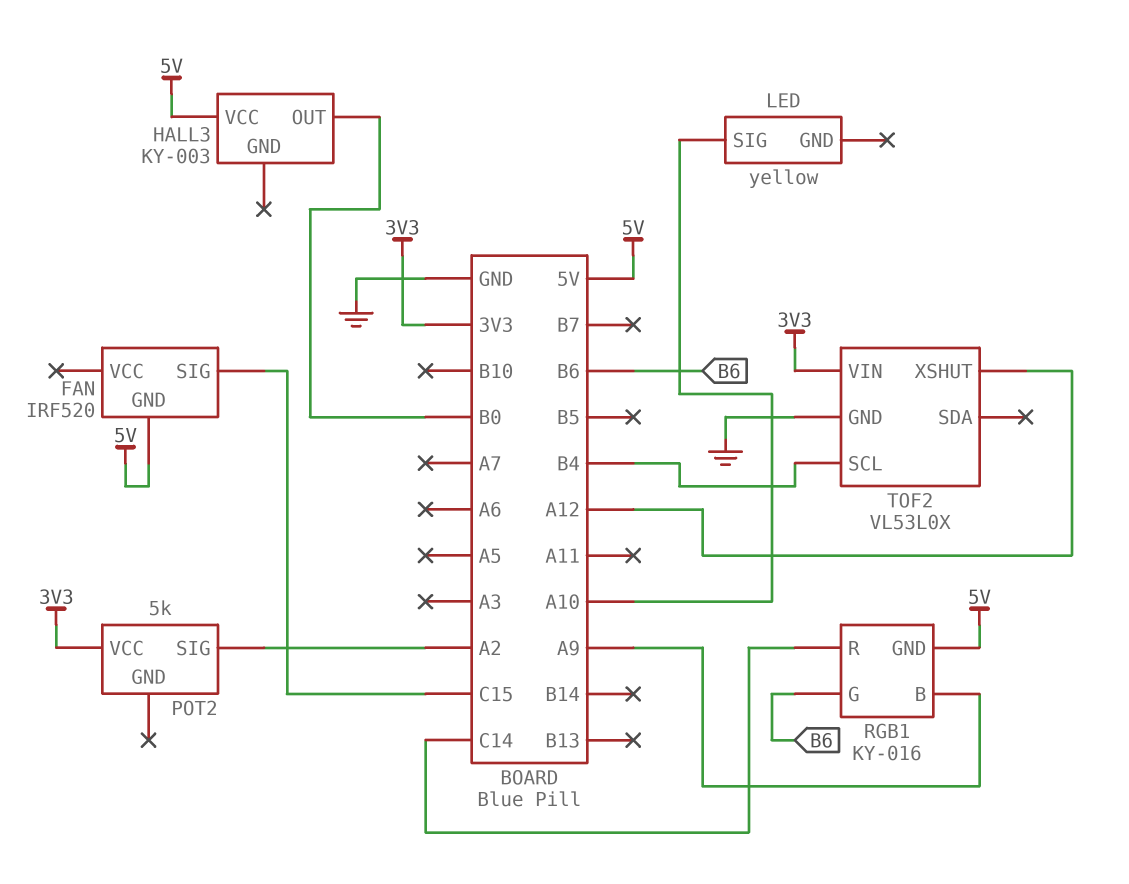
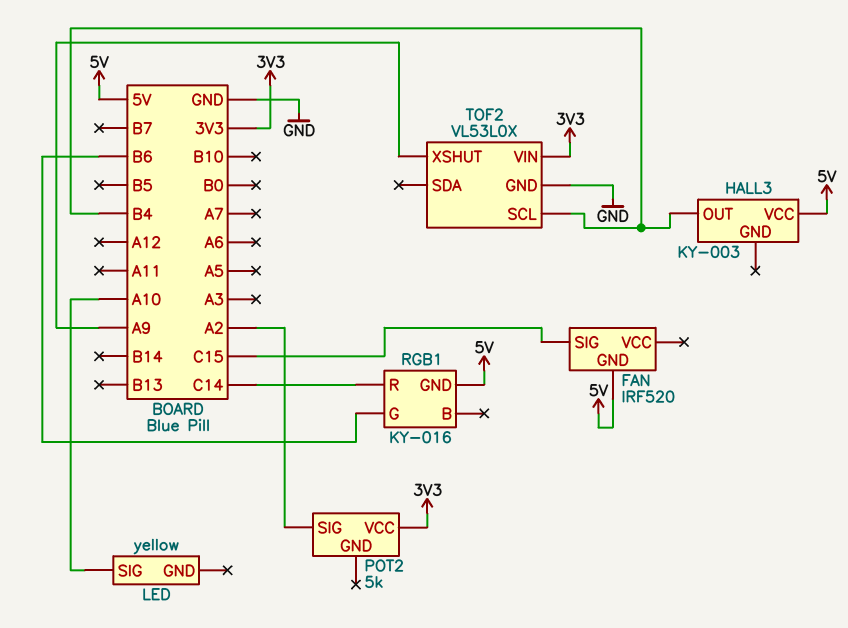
HALL3 pin OUT: B0 -> B4
RGB1 pin B: A9 -> none
TOF2 pin XSHUT: A12 -> A9

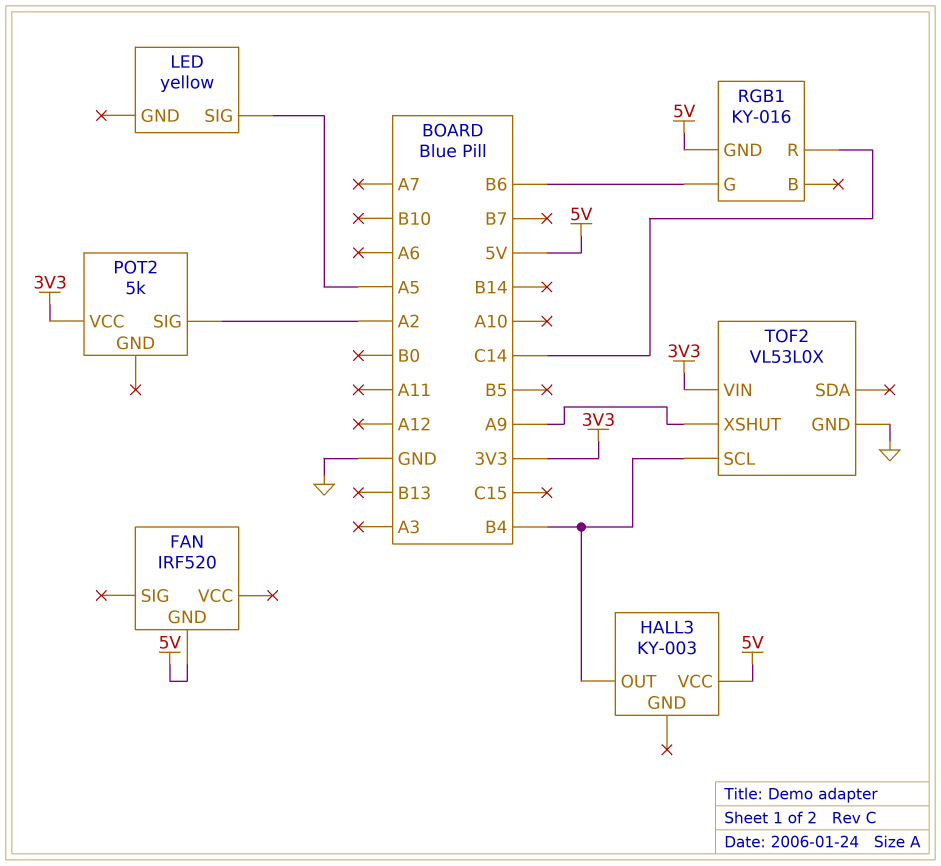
FAN pin SIG: C15 -> none
LED pin SIG: A10 -> A5

